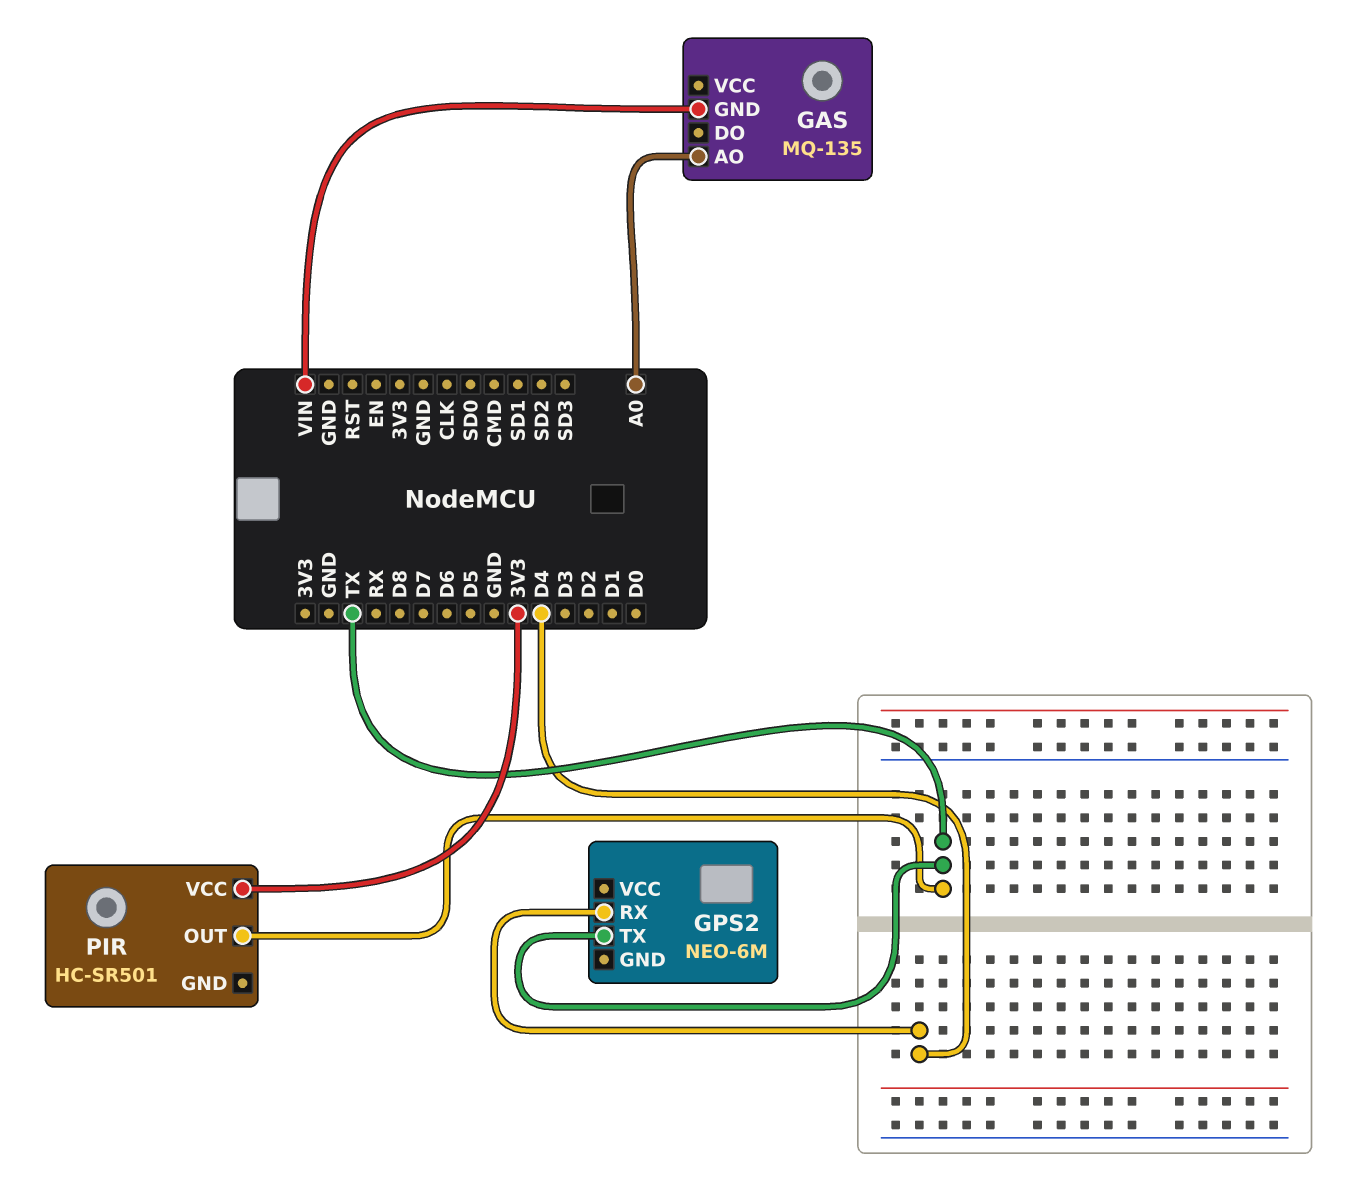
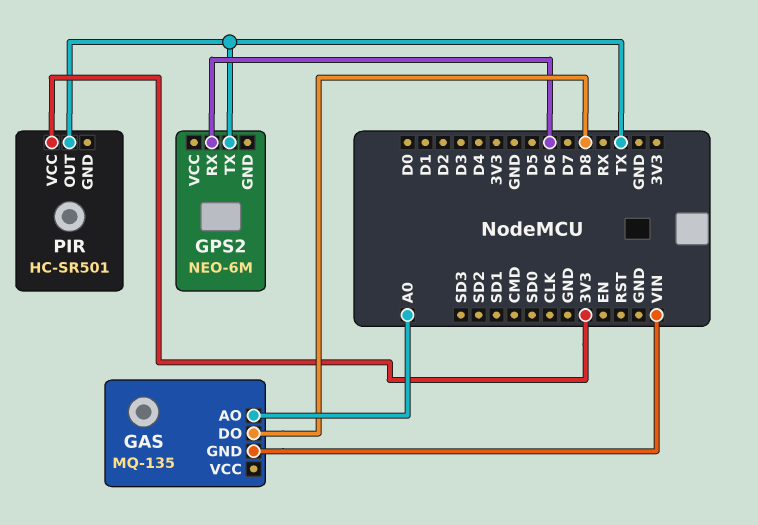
GAS pin DO: none -> D8
GPS2 pin RX: D4 -> D6

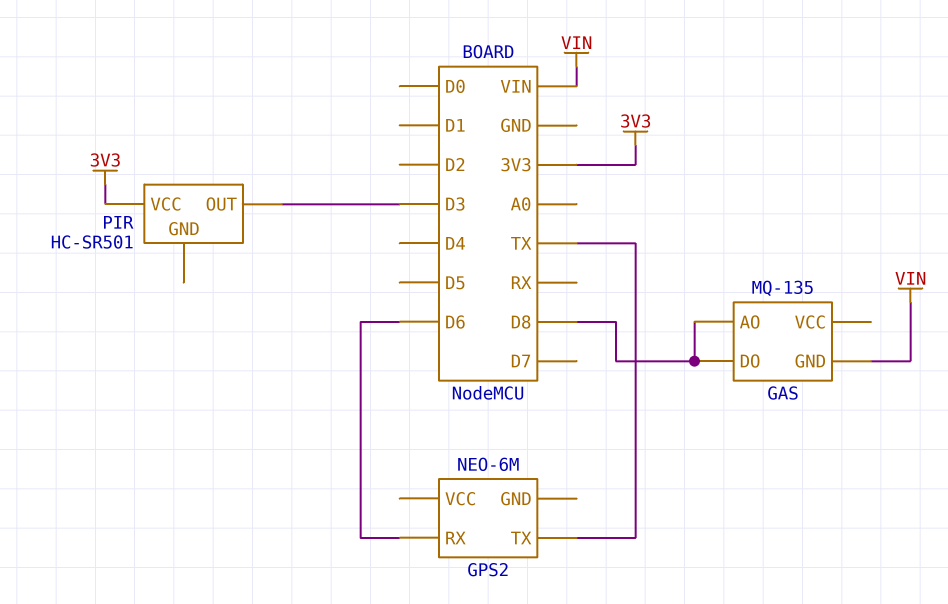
GAS pin AO: A0 -> D8
PIR pin OUT: TX -> D3

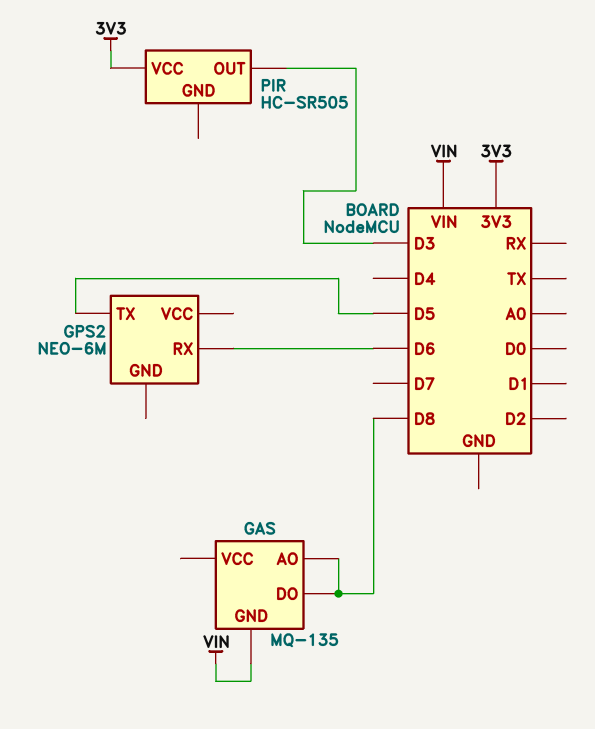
GPS2 pin TX: TX -> D5
PIR: HC-SR501 -> HC-SR505

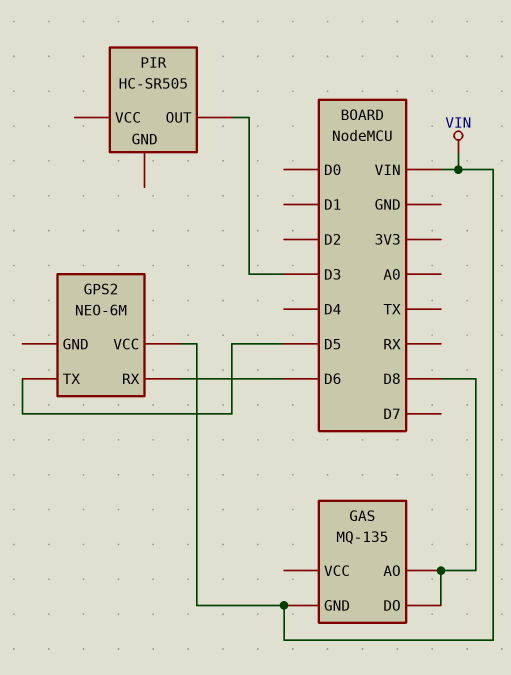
GPS2 pin VCC: none -> VIN
PIR pin VCC: 3V3 -> none

